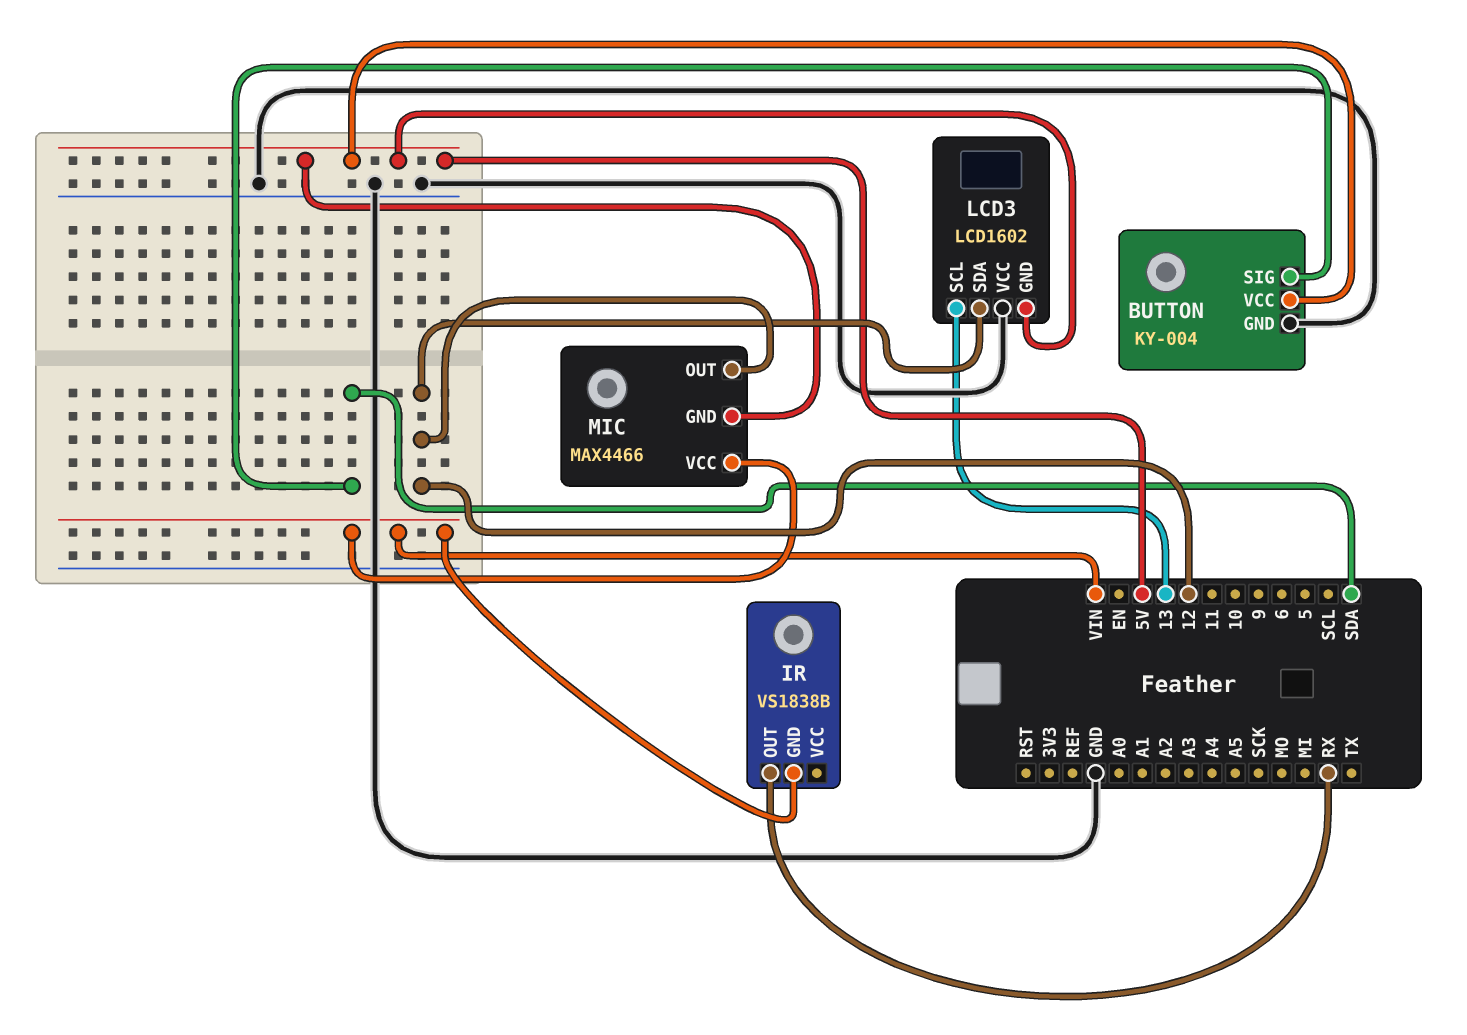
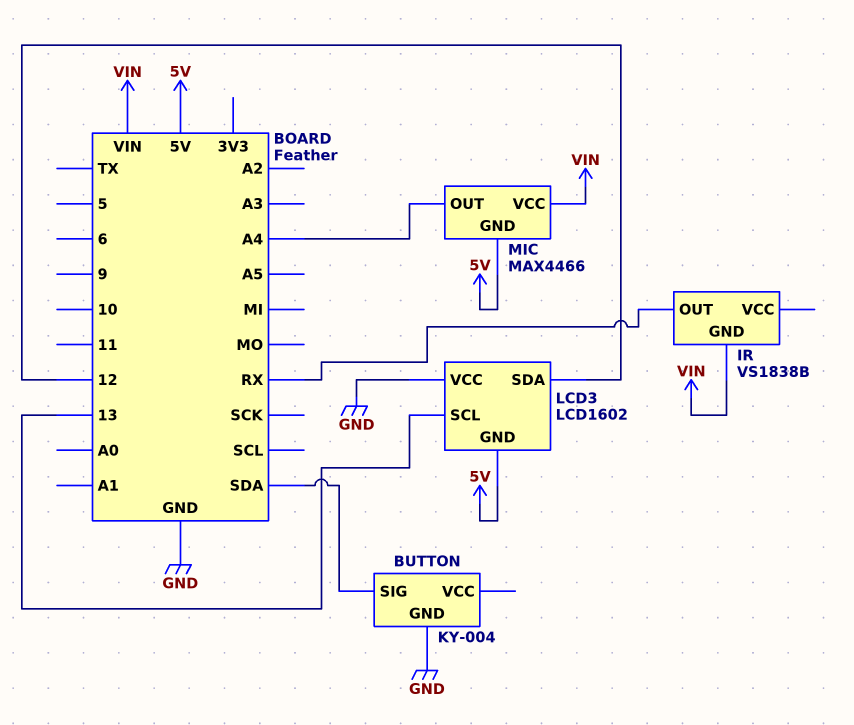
BUTTON pin VCC: 5V -> none
MIC pin OUT: 12 -> A4

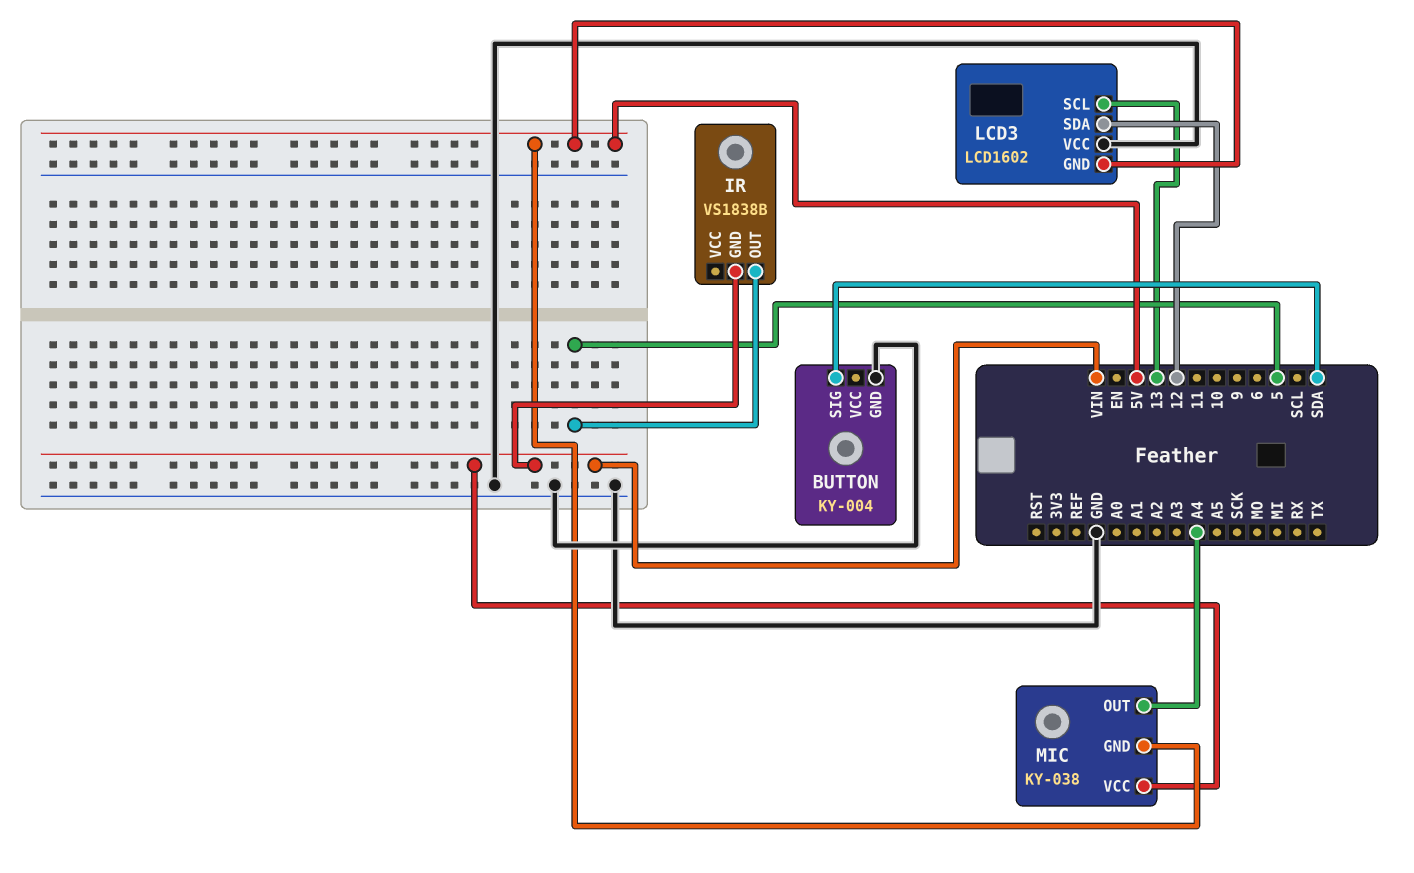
IR pin OUT: RX -> 5
MIC: MAX4466 -> KY-038

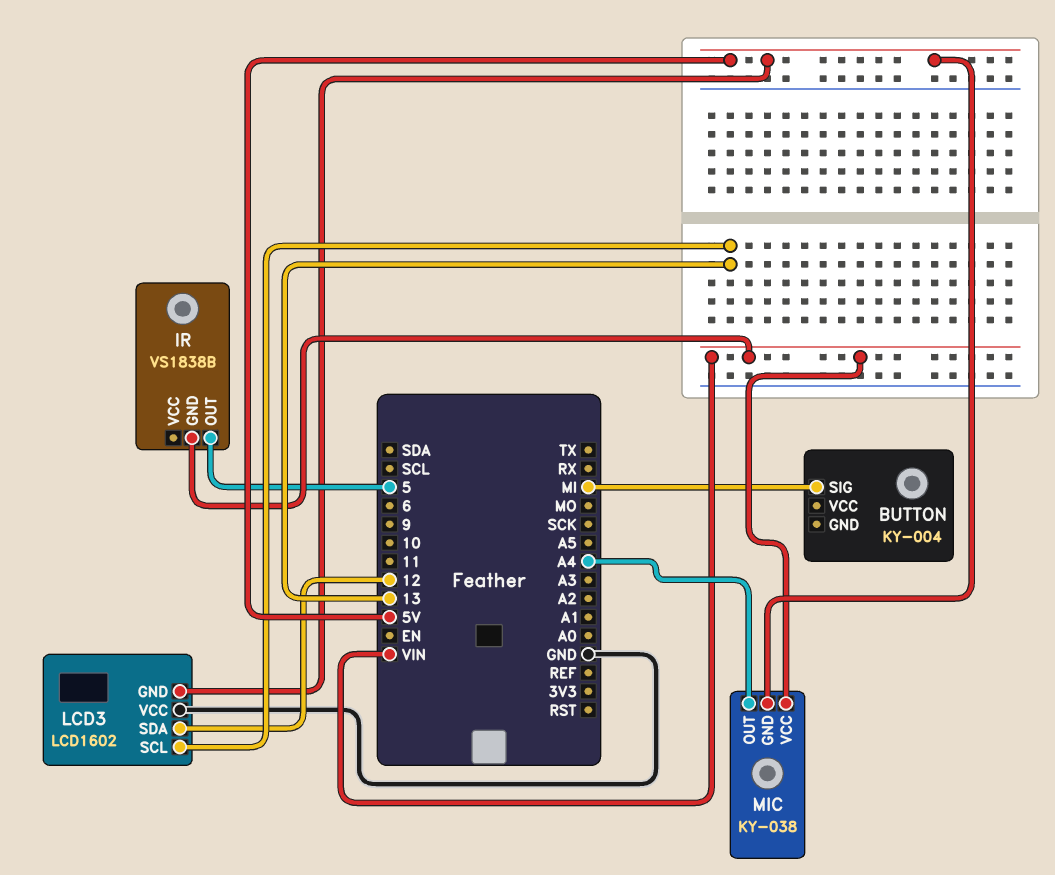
BUTTON pin GND: GND -> none
BUTTON pin SIG: SDA -> MI

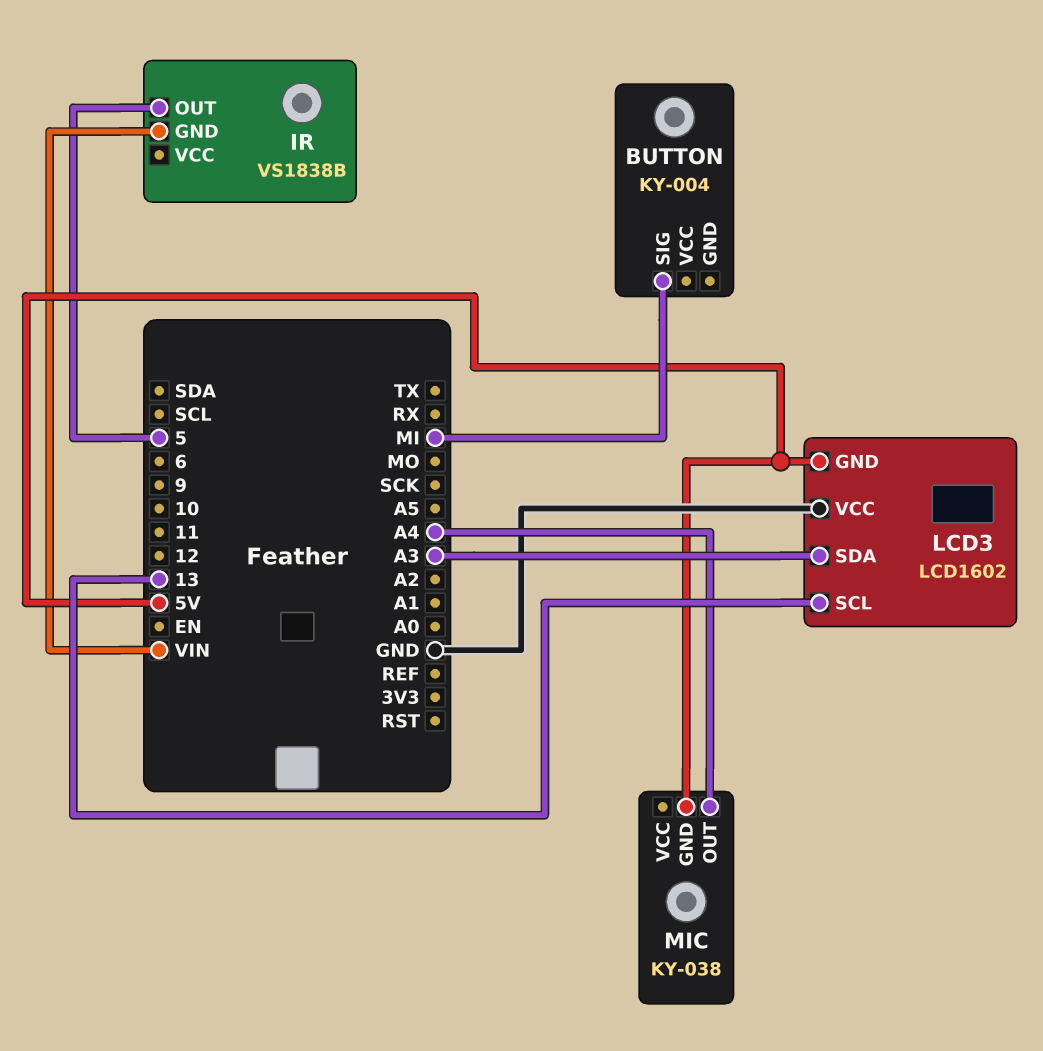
LCD3 pin SDA: 12 -> A3
MIC pin VCC: VIN -> none

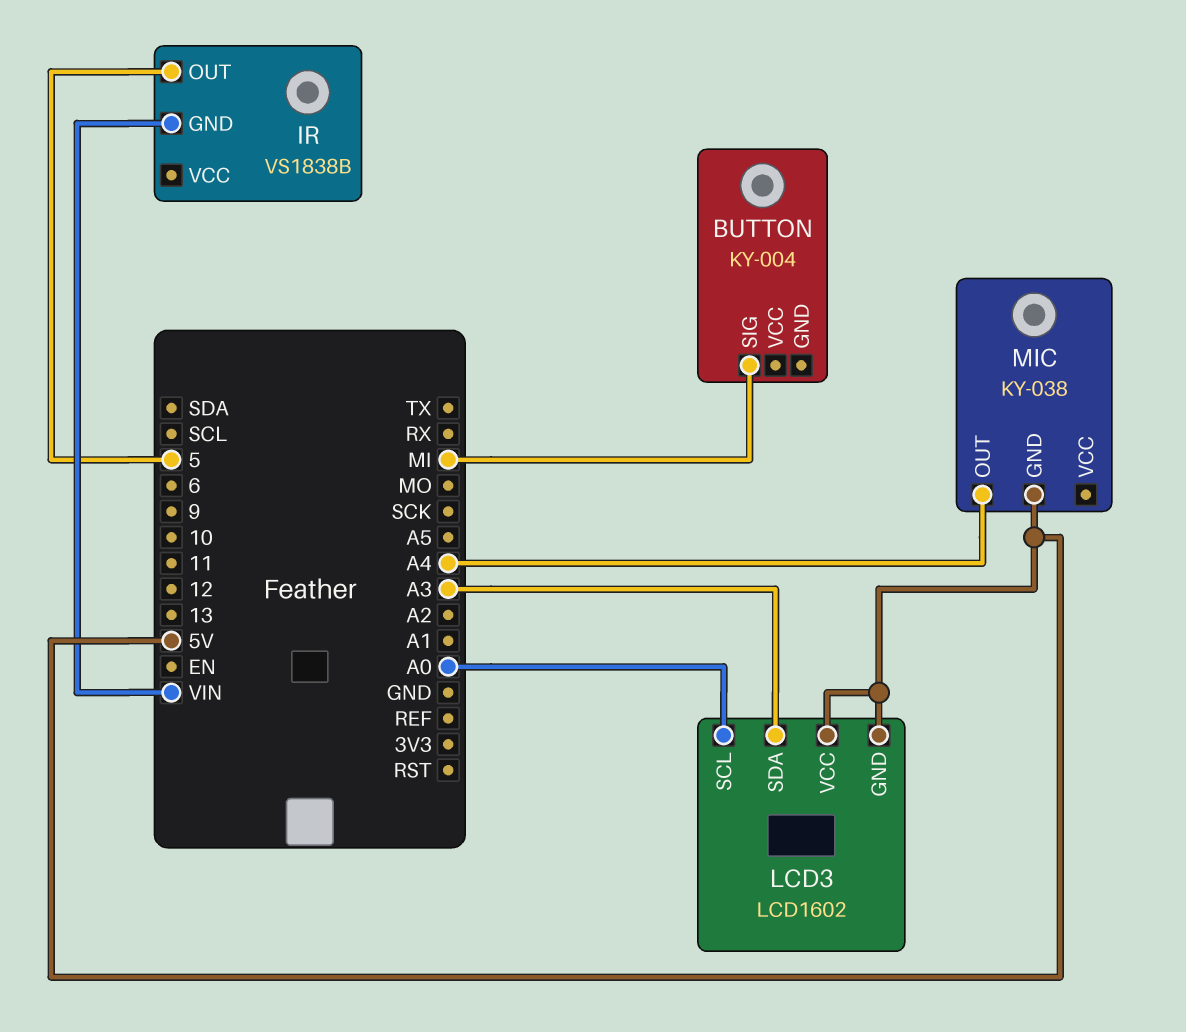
LCD3 pin SCL: 13 -> A0
LCD3 pin VCC: GND -> 5V

